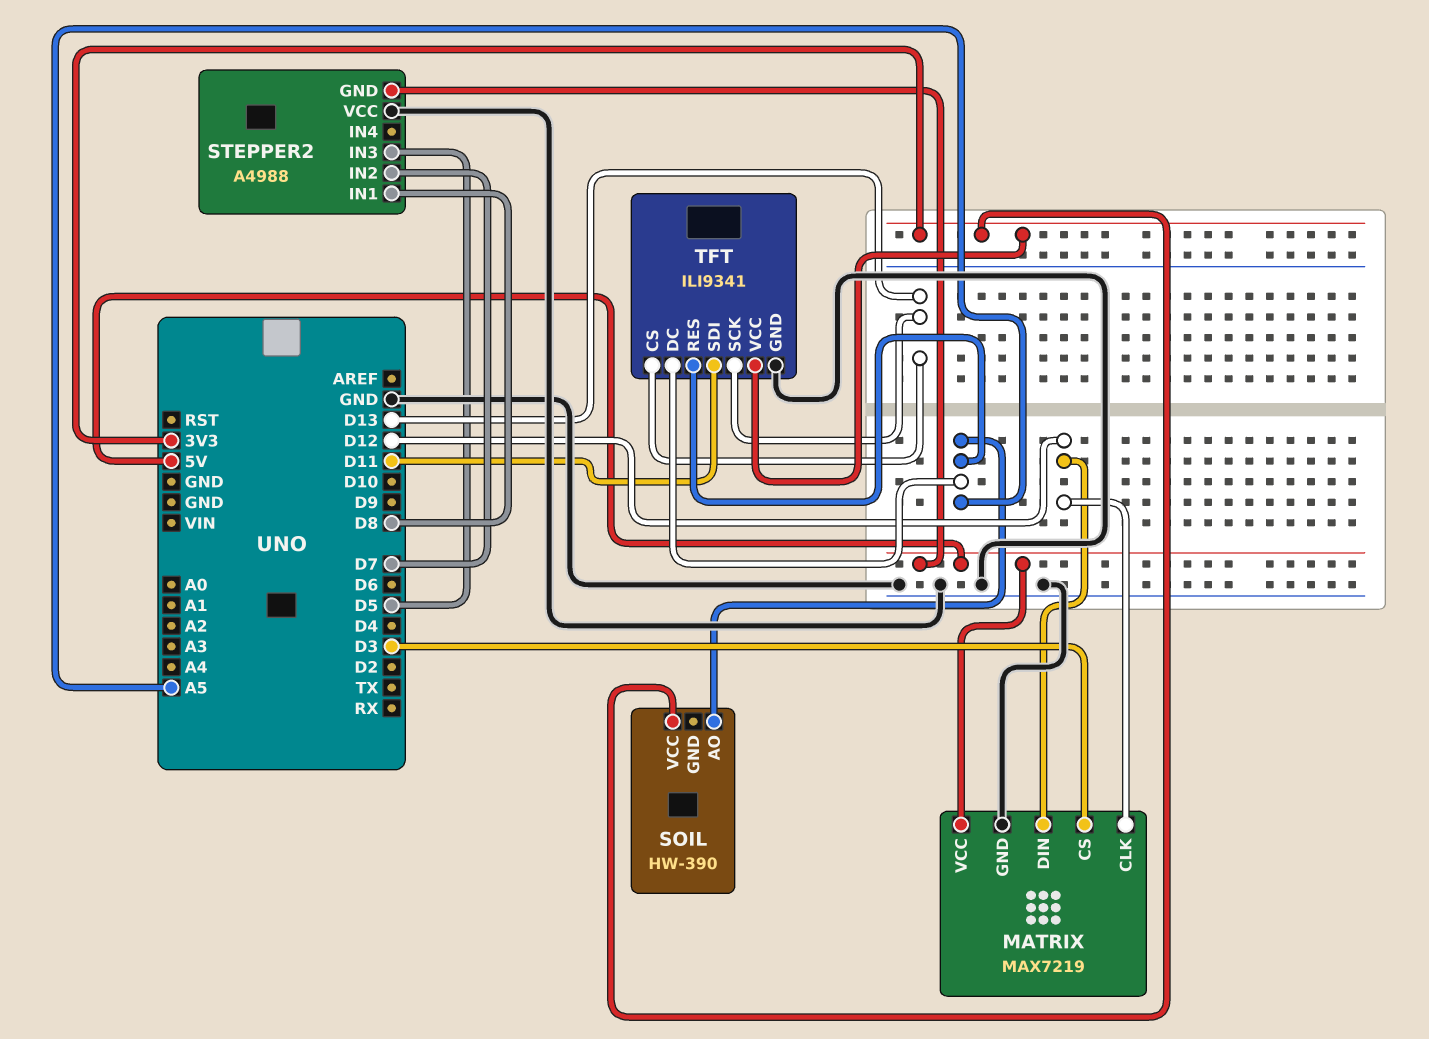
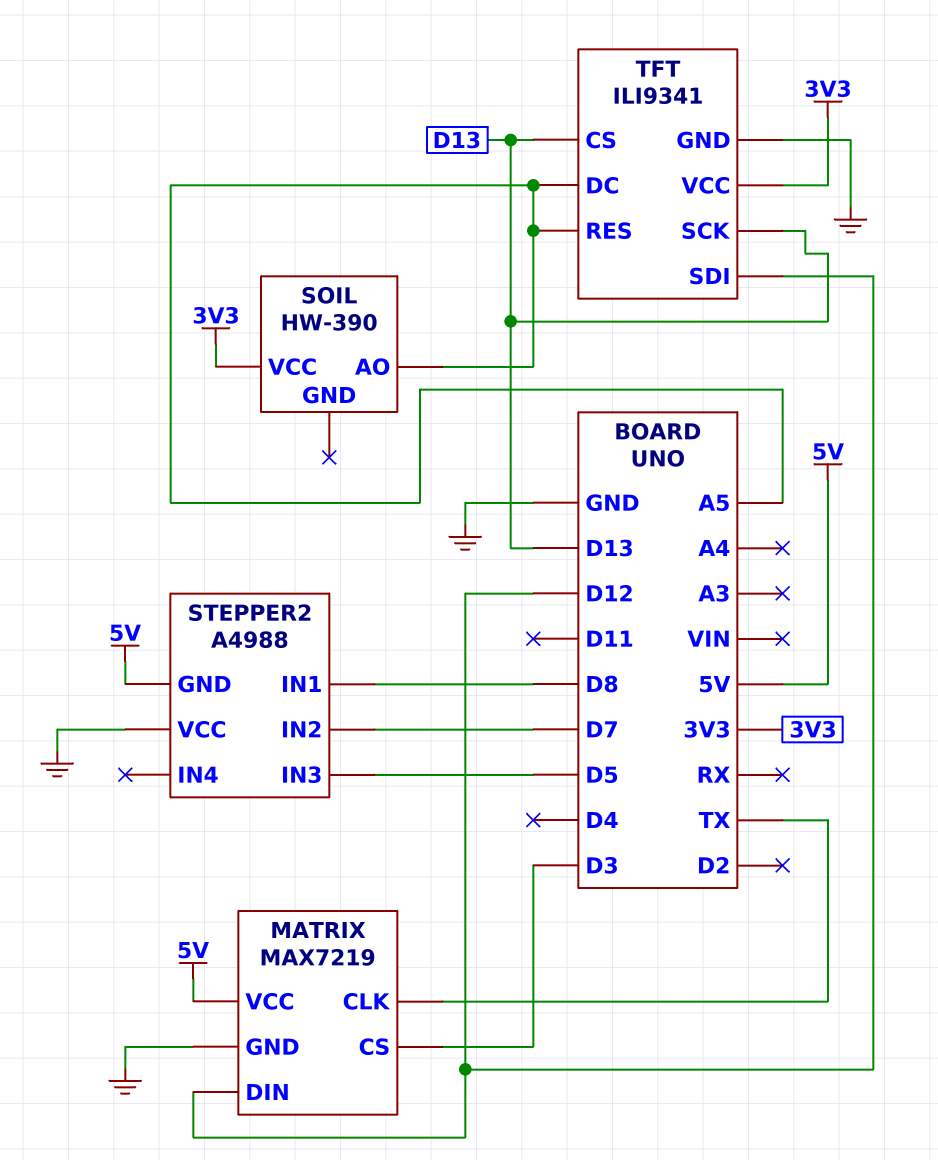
MATRIX pin CLK: D12 -> TX
TFT pin SDI: D11 -> D12

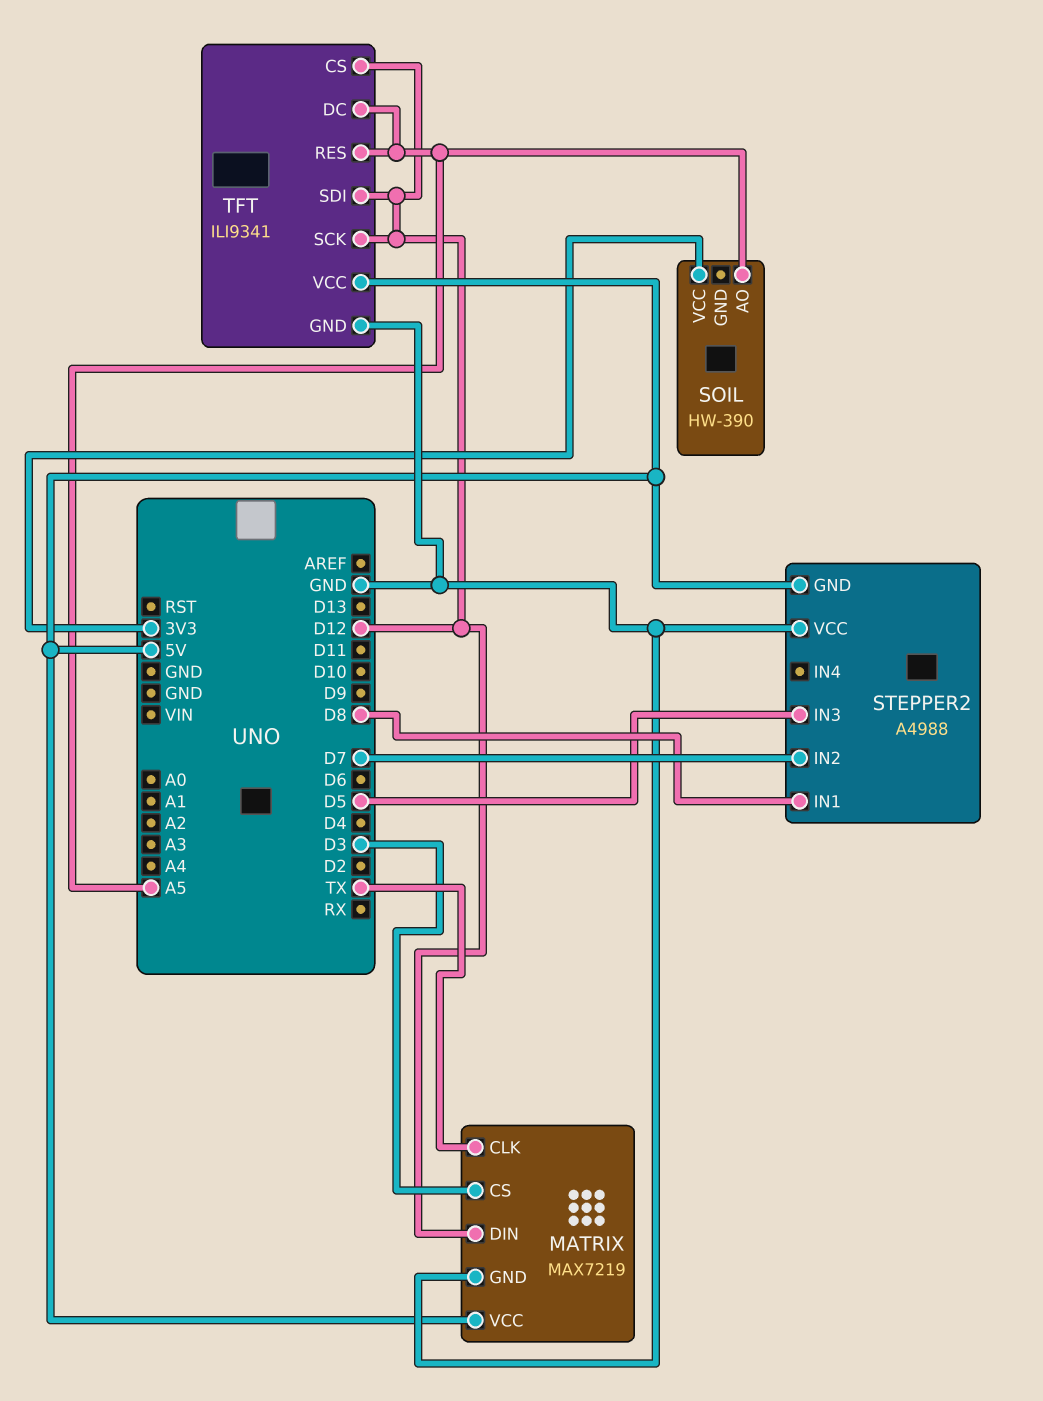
TFT pin CS: D13 -> D12
TFT pin SCK: D13 -> D12
TFT pin VCC: 3V3 -> 5V

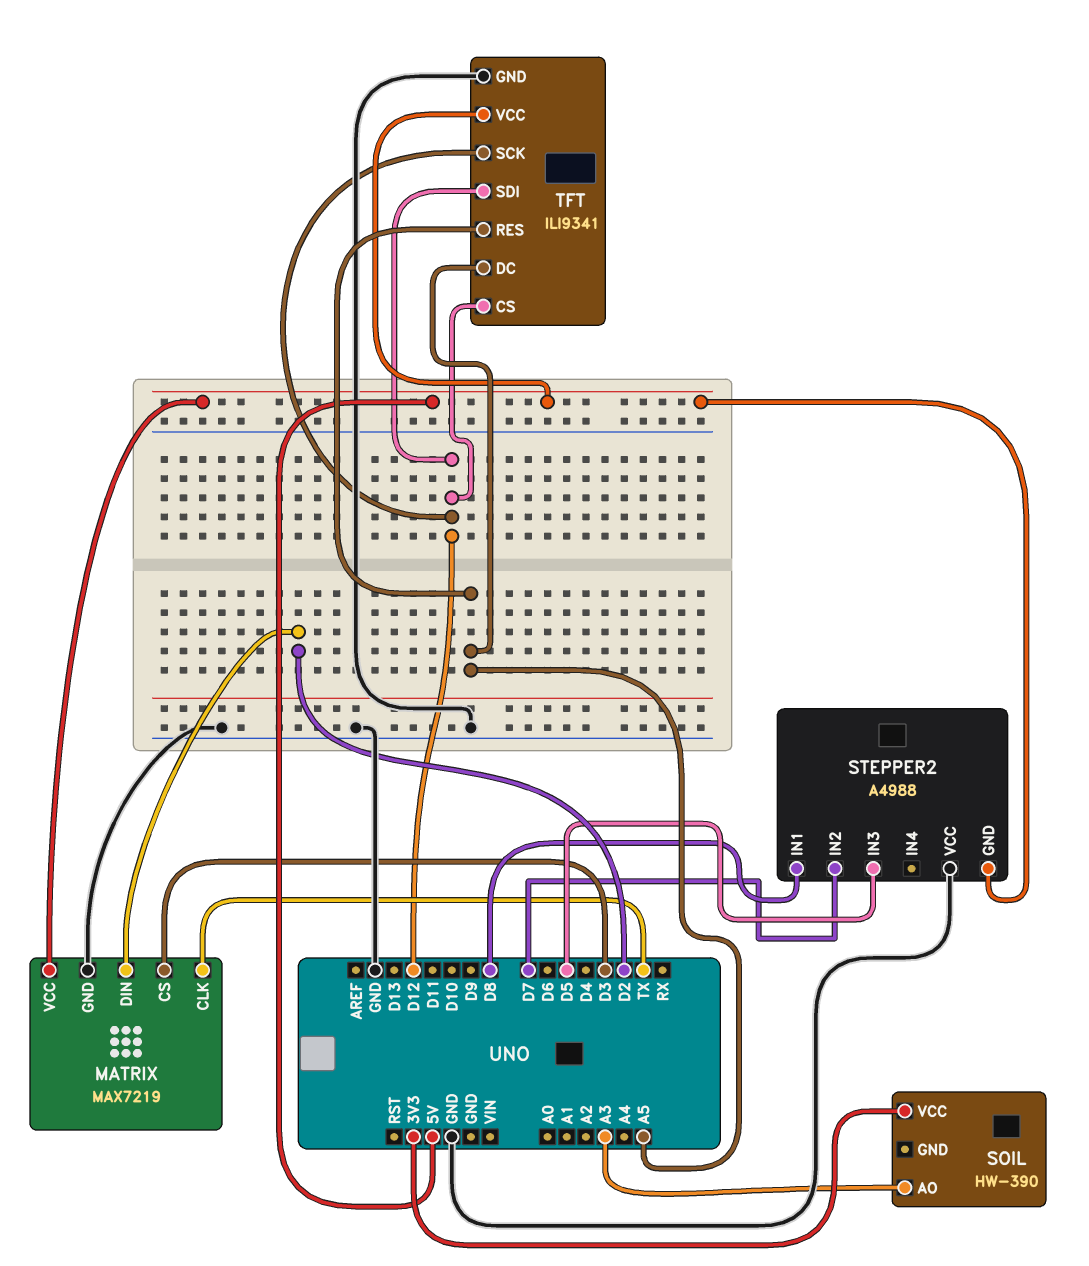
MATRIX pin DIN: D12 -> D2
SOIL pin AO: A5 -> A3

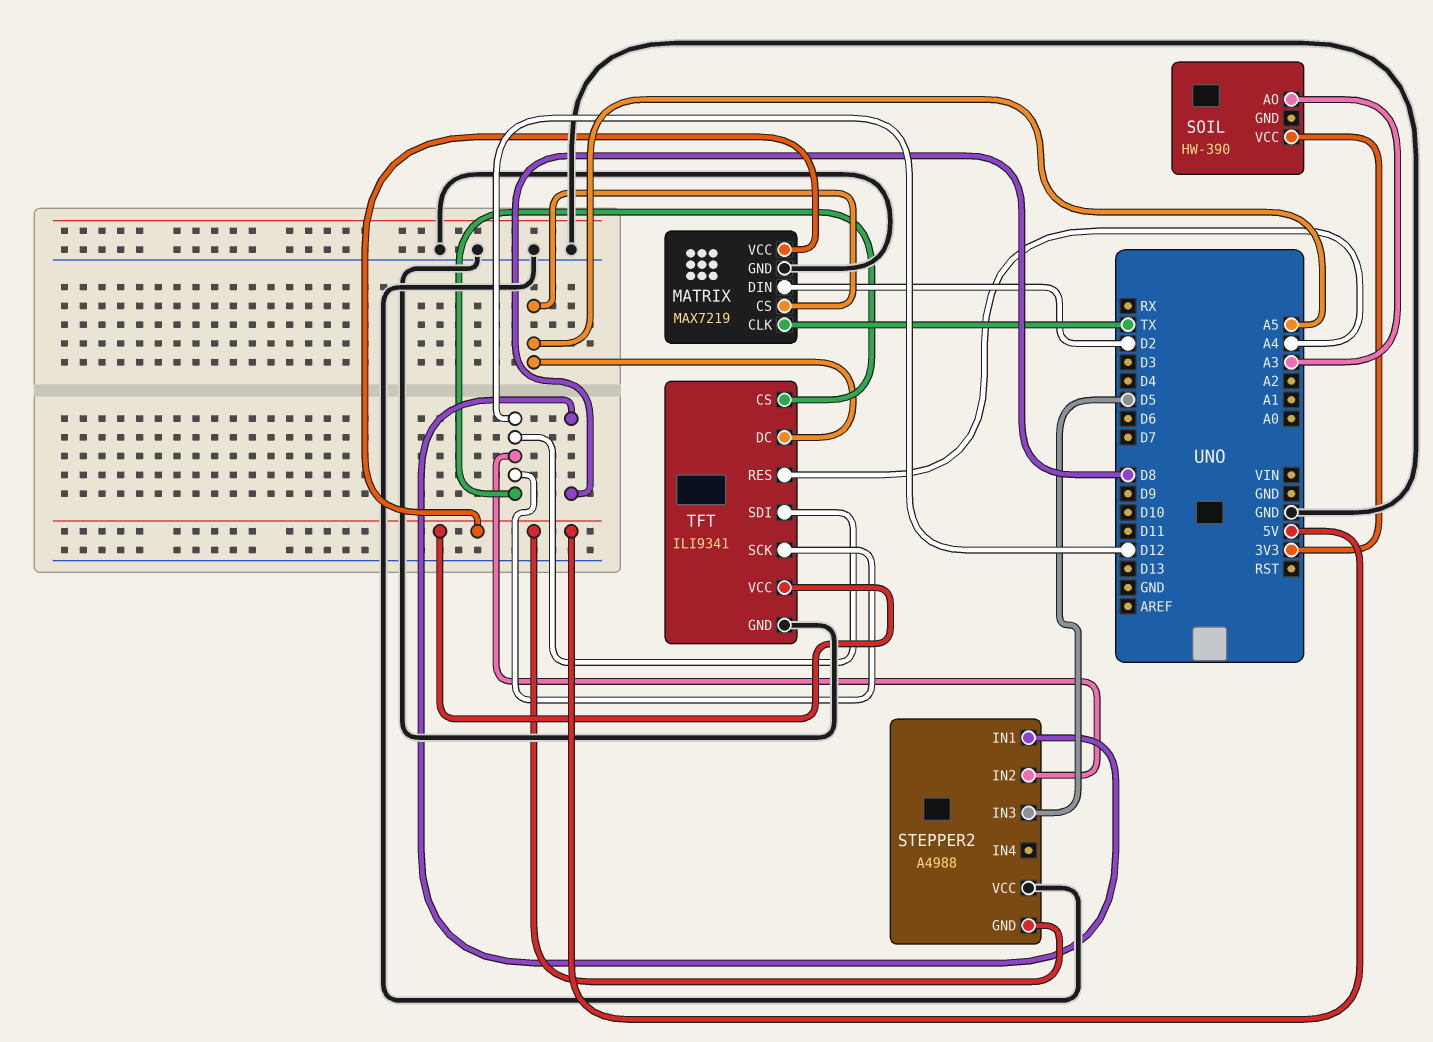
MATRIX pin CS: D3 -> A5
STEPPER2 pin IN2: D7 -> D12
TFT pin RES: A5 -> A4

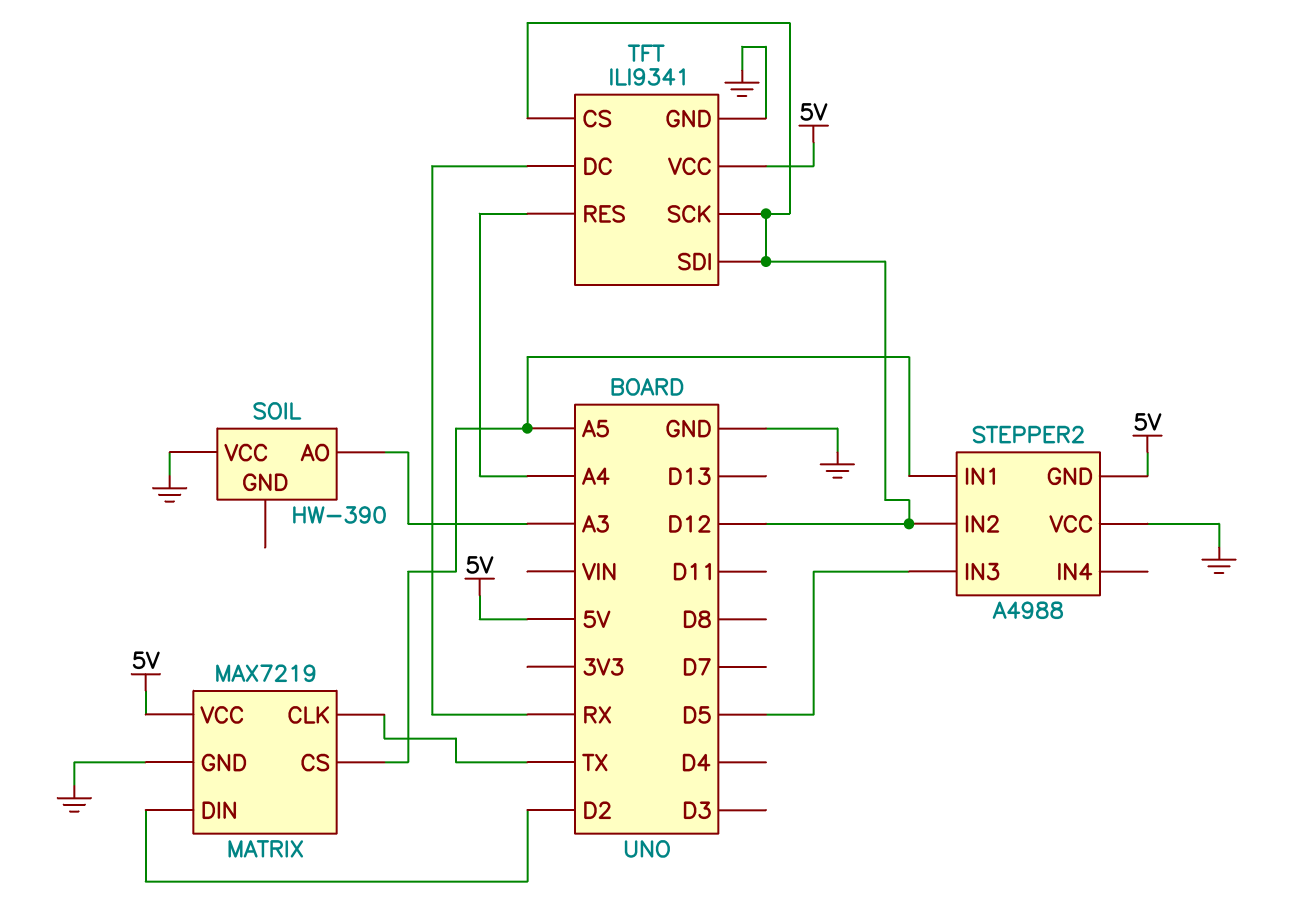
SOIL pin VCC: 3V3 -> GND
STEPPER2 pin IN1: D8 -> A5
TFT pin DC: A5 -> RX

